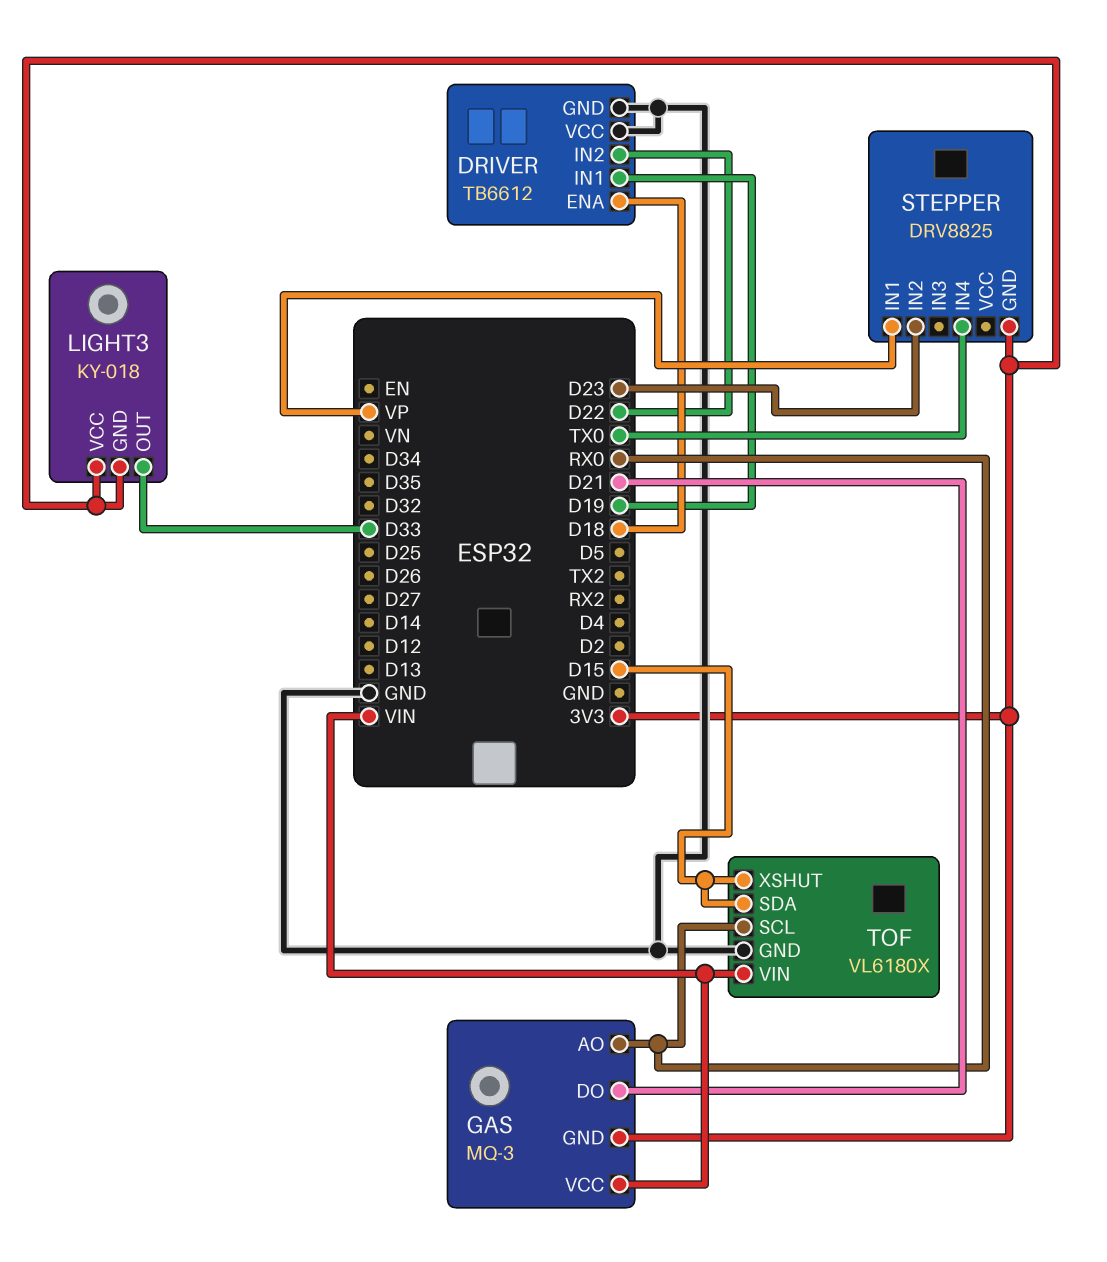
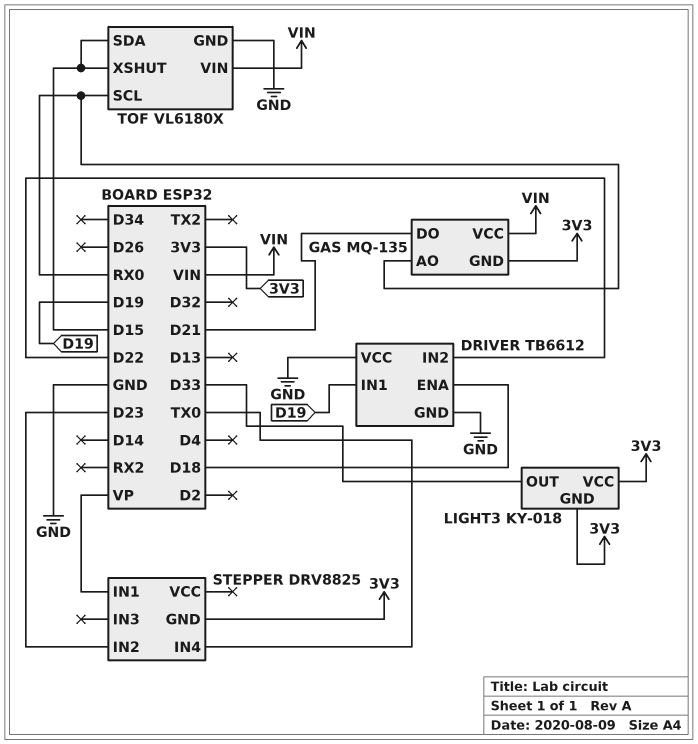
GAS: MQ-3 -> MQ-135

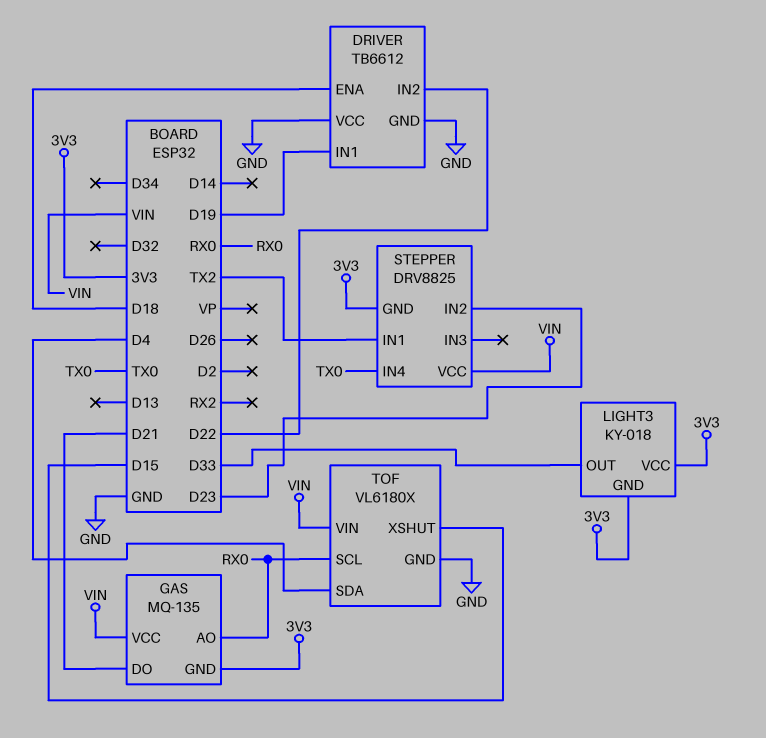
STEPPER pin IN1: VP -> TX2
STEPPER pin VCC: none -> VIN
TOF pin SDA: D15 -> D4

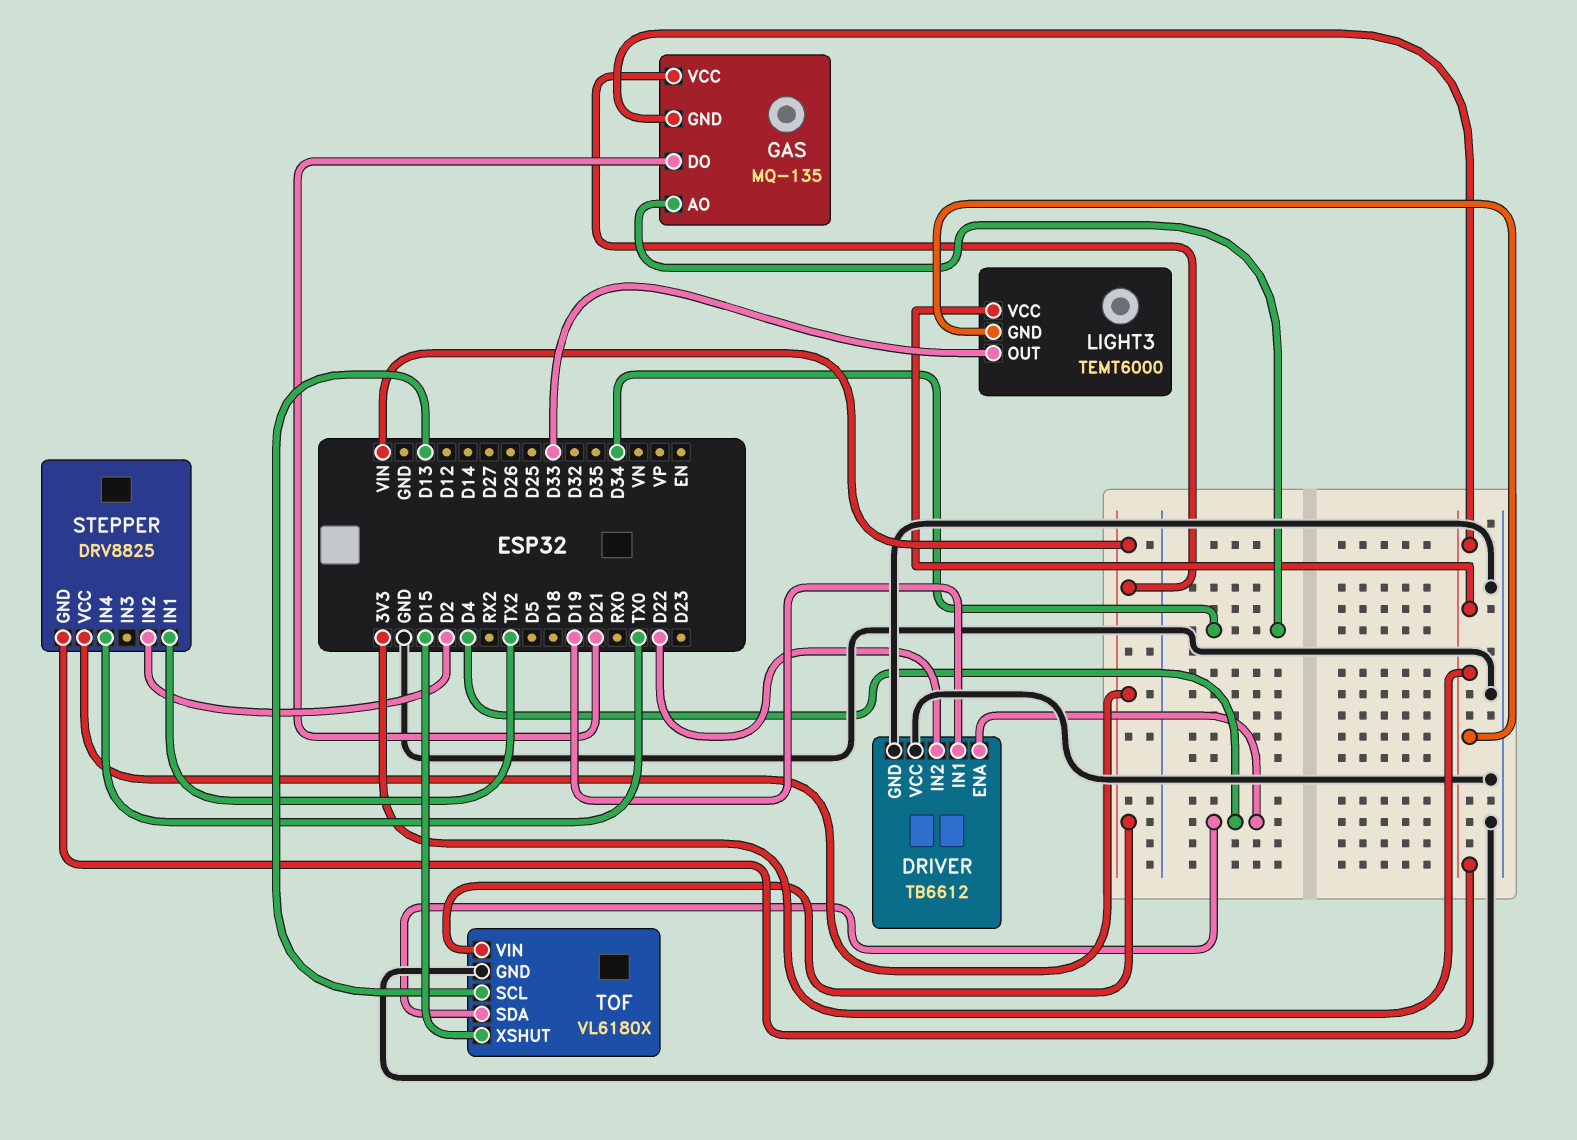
DRIVER pin ENA: D18 -> D4
GAS pin AO: RX0 -> D34
LIGHT3: KY-018 -> TEMT6000
STEPPER pin IN2: D23 -> D2
TOF pin SCL: RX0 -> D13

